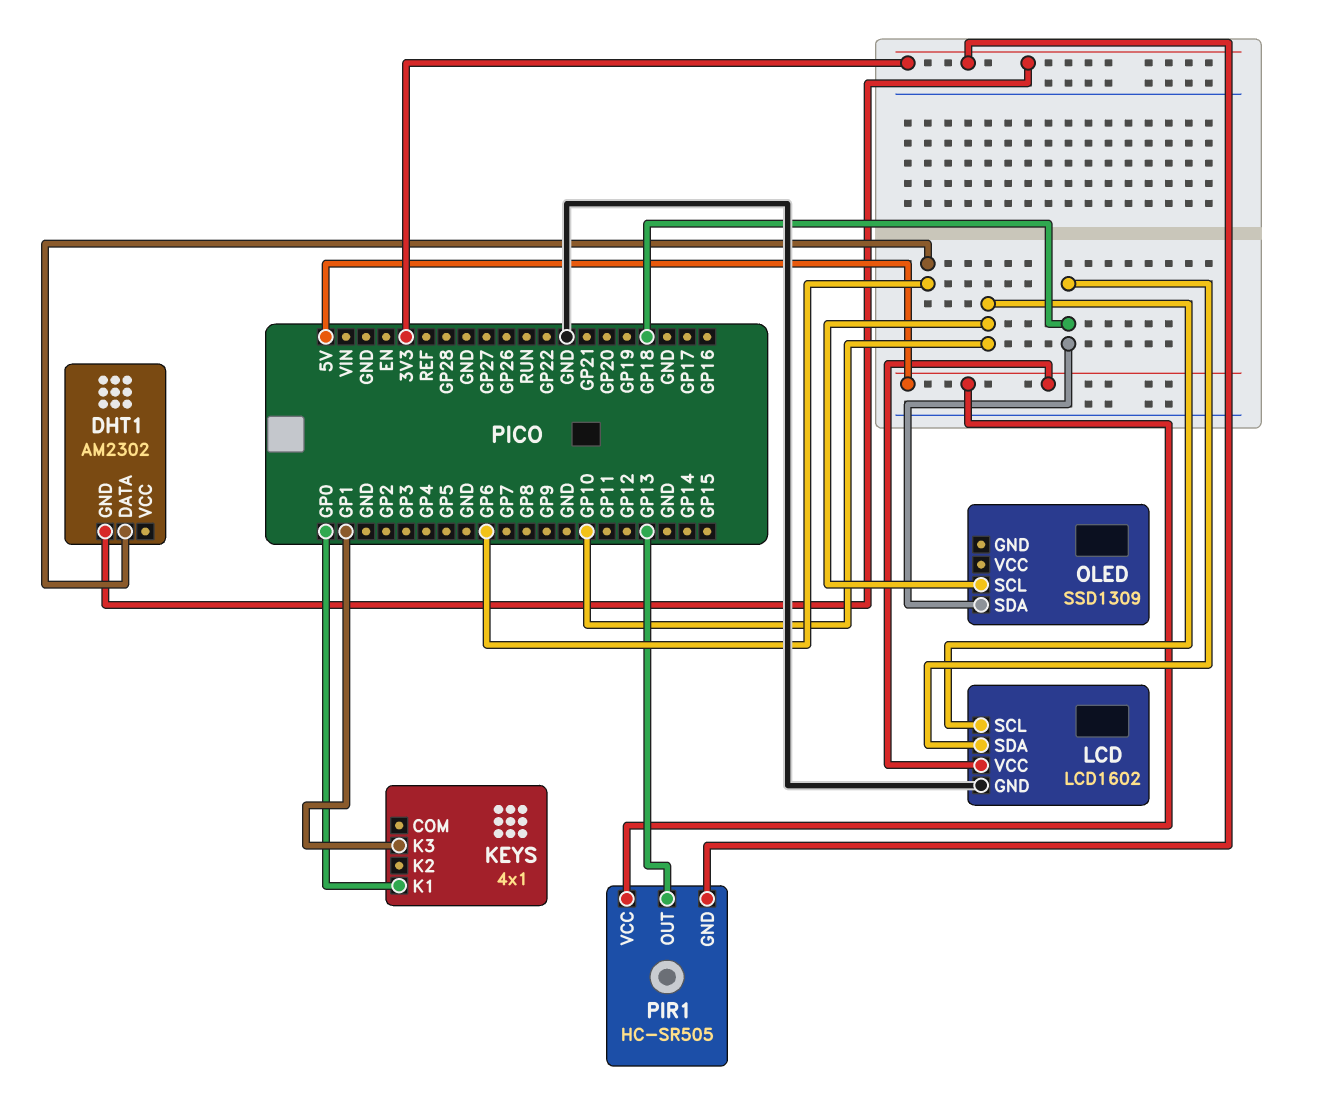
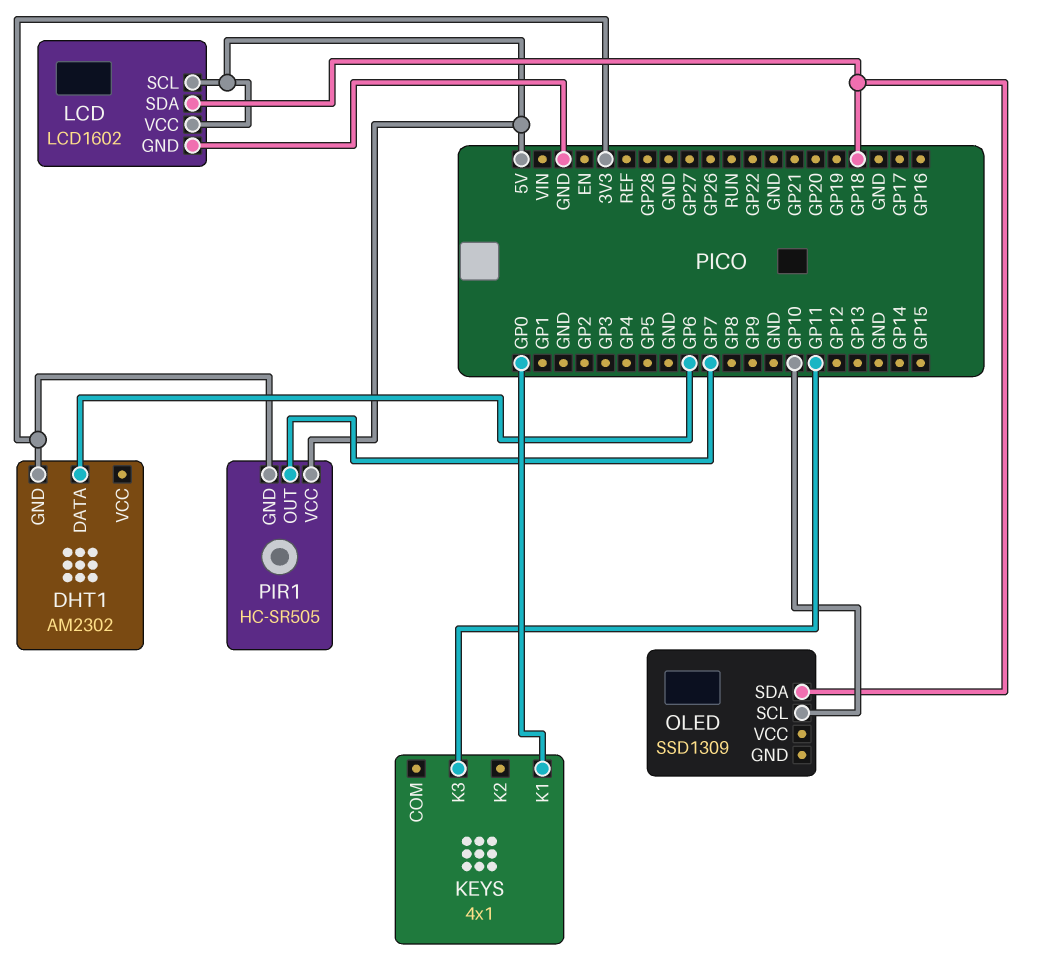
KEYS pin K3: GP1 -> GP11
LCD pin SCL: GP10 -> 5V
PIR1 pin OUT: GP13 -> GP7

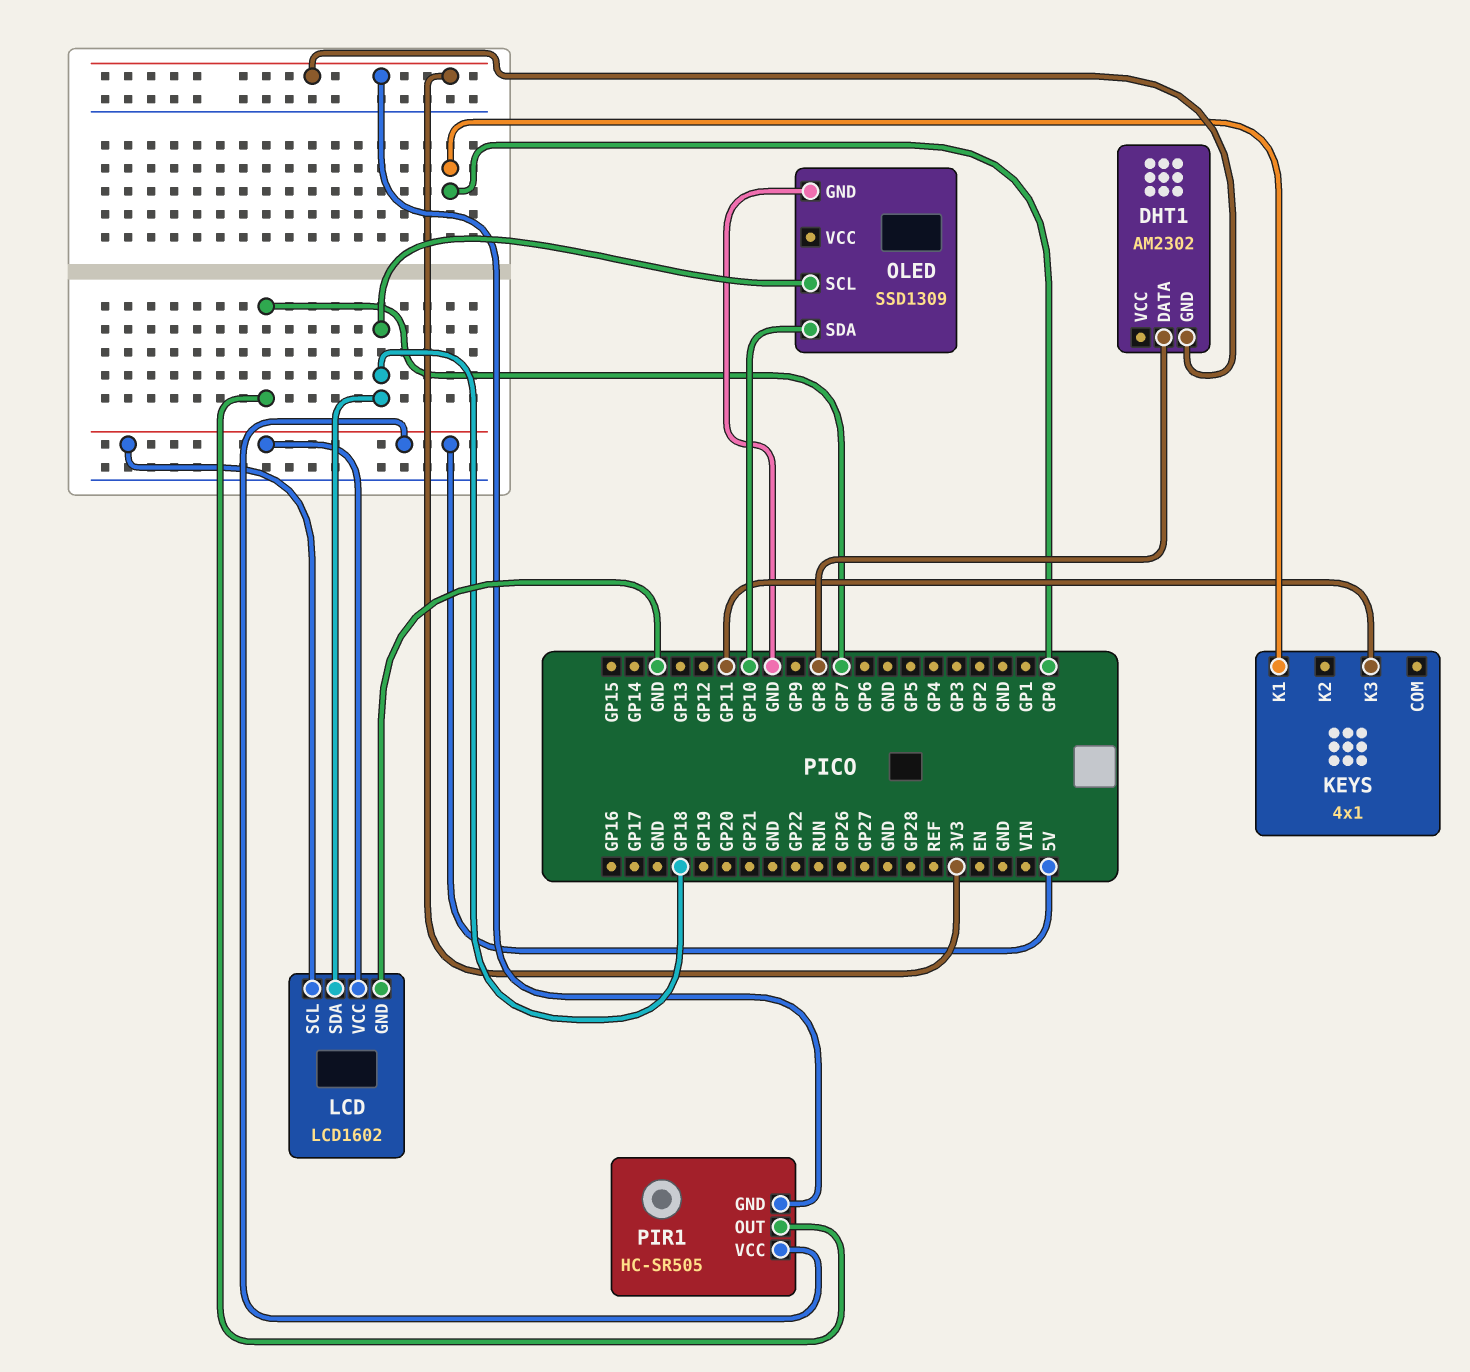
DHT1 pin DATA: GP6 -> GP8
OLED pin GND: none -> GND
OLED pin SCL: GP10 -> GP18
OLED pin SDA: GP18 -> GP10

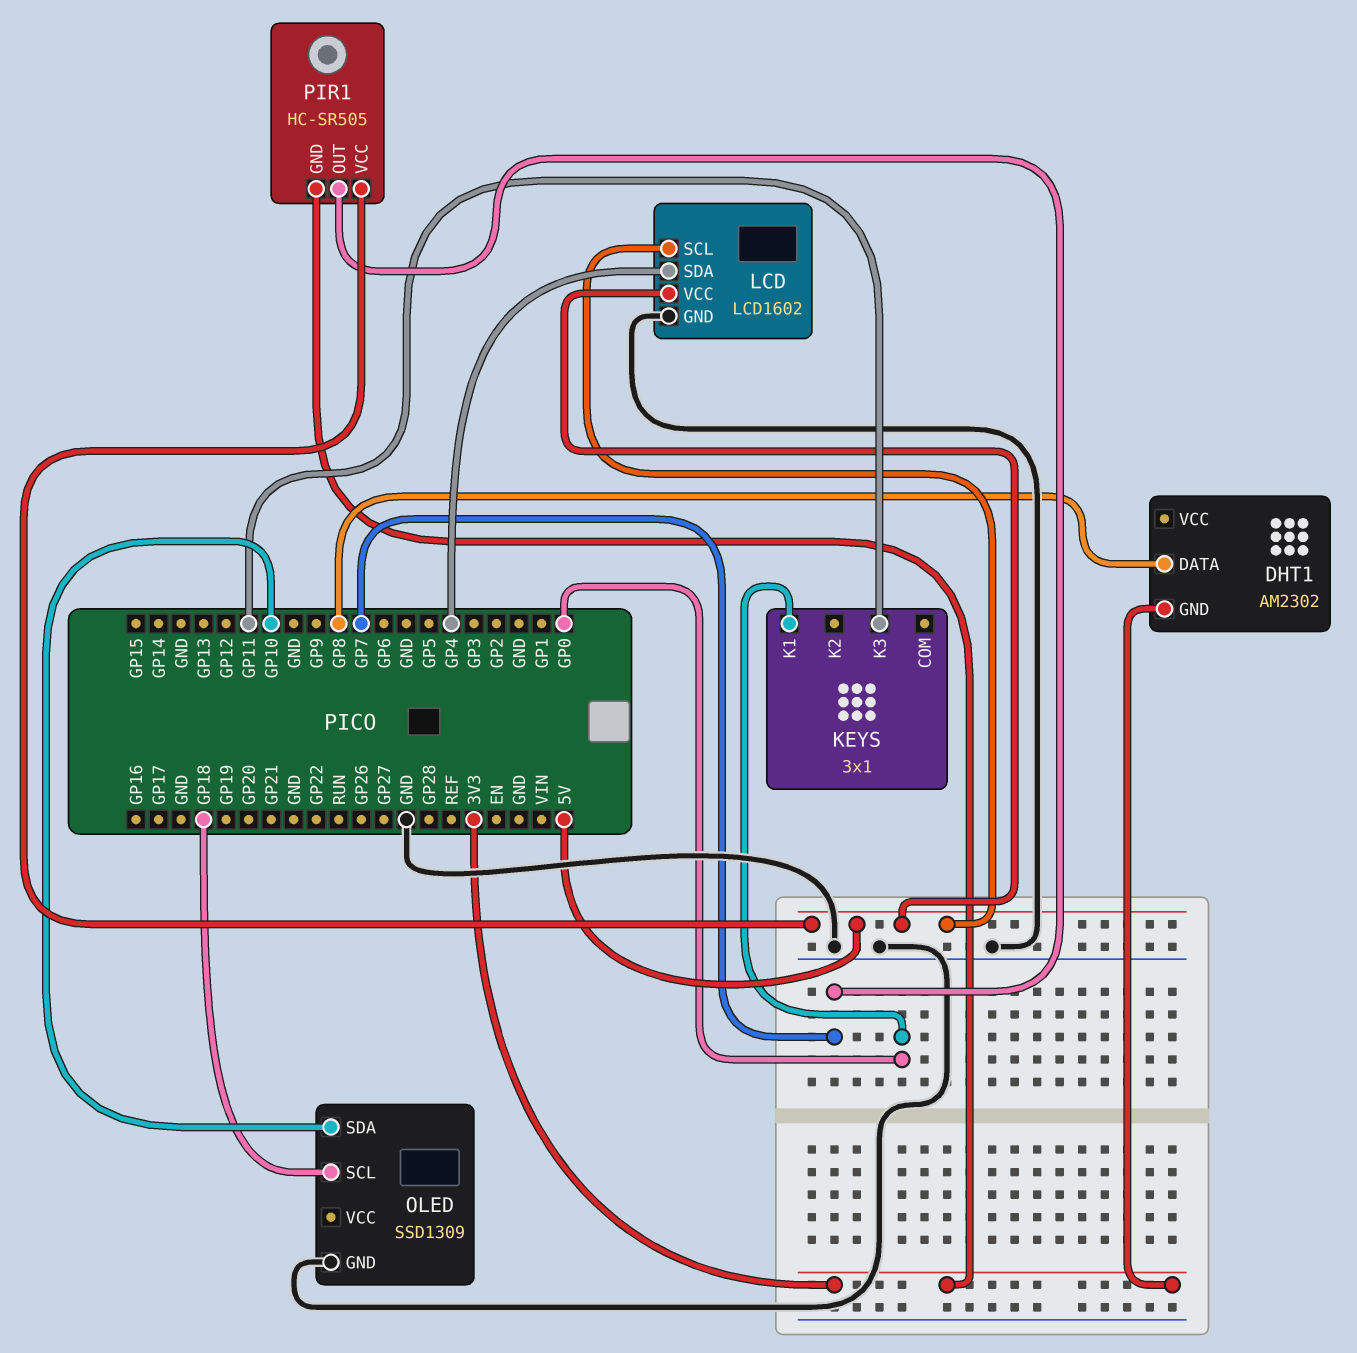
KEYS: 4x1 -> 3x1
LCD pin SDA: GP18 -> GP4

